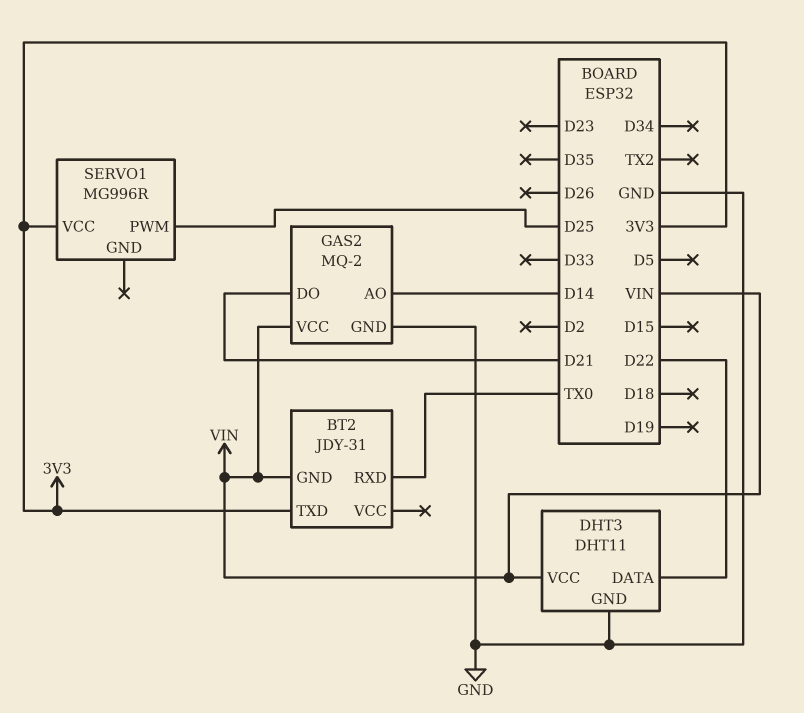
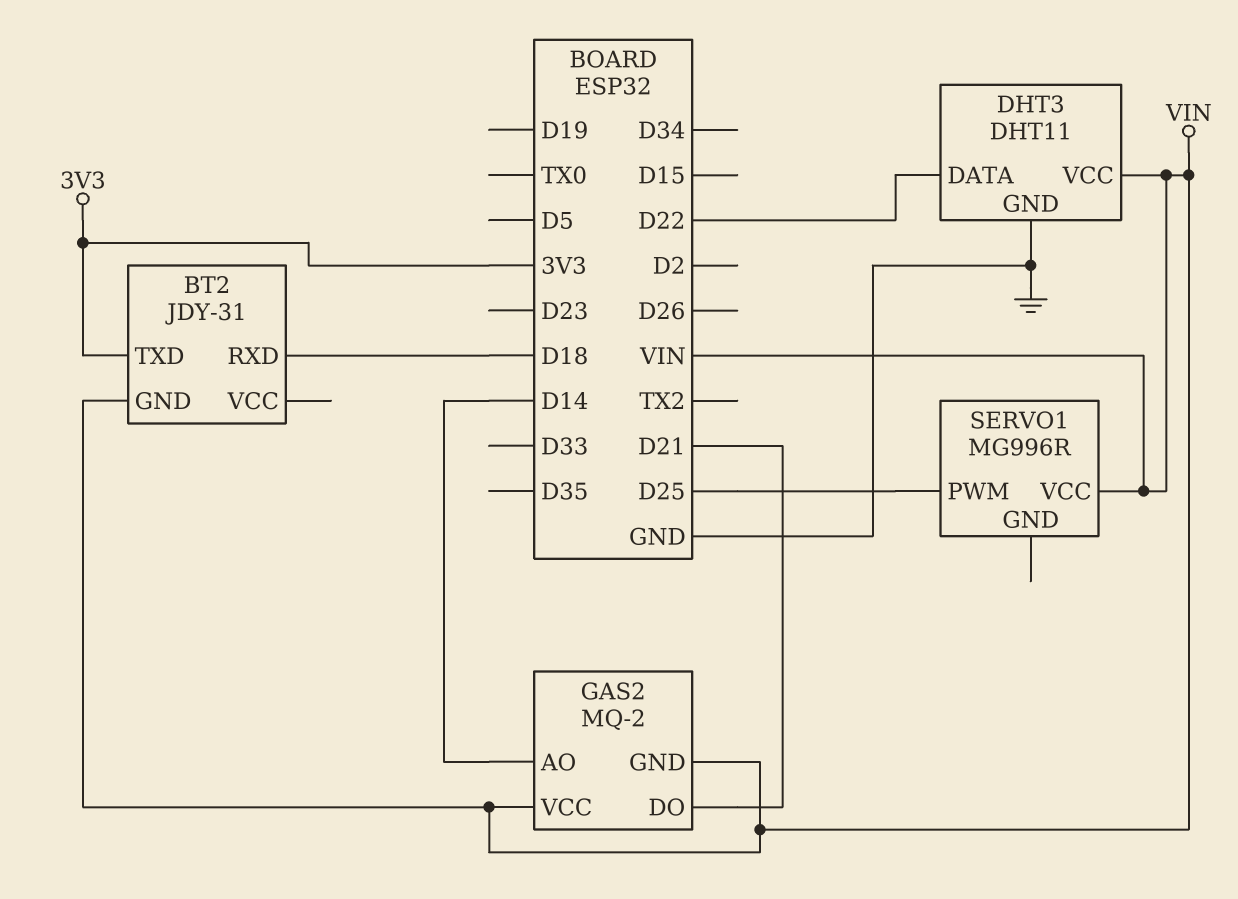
BT2 pin RXD: TX0 -> D18
GAS2 pin GND: GND -> VIN
SERVO1 pin VCC: 3V3 -> VIN

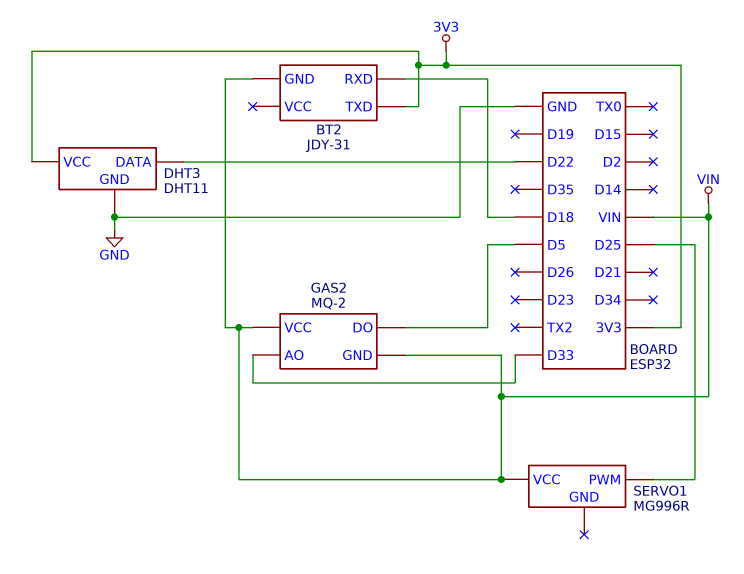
DHT3 pin VCC: VIN -> 3V3
GAS2 pin AO: D14 -> D33
GAS2 pin DO: D21 -> D5

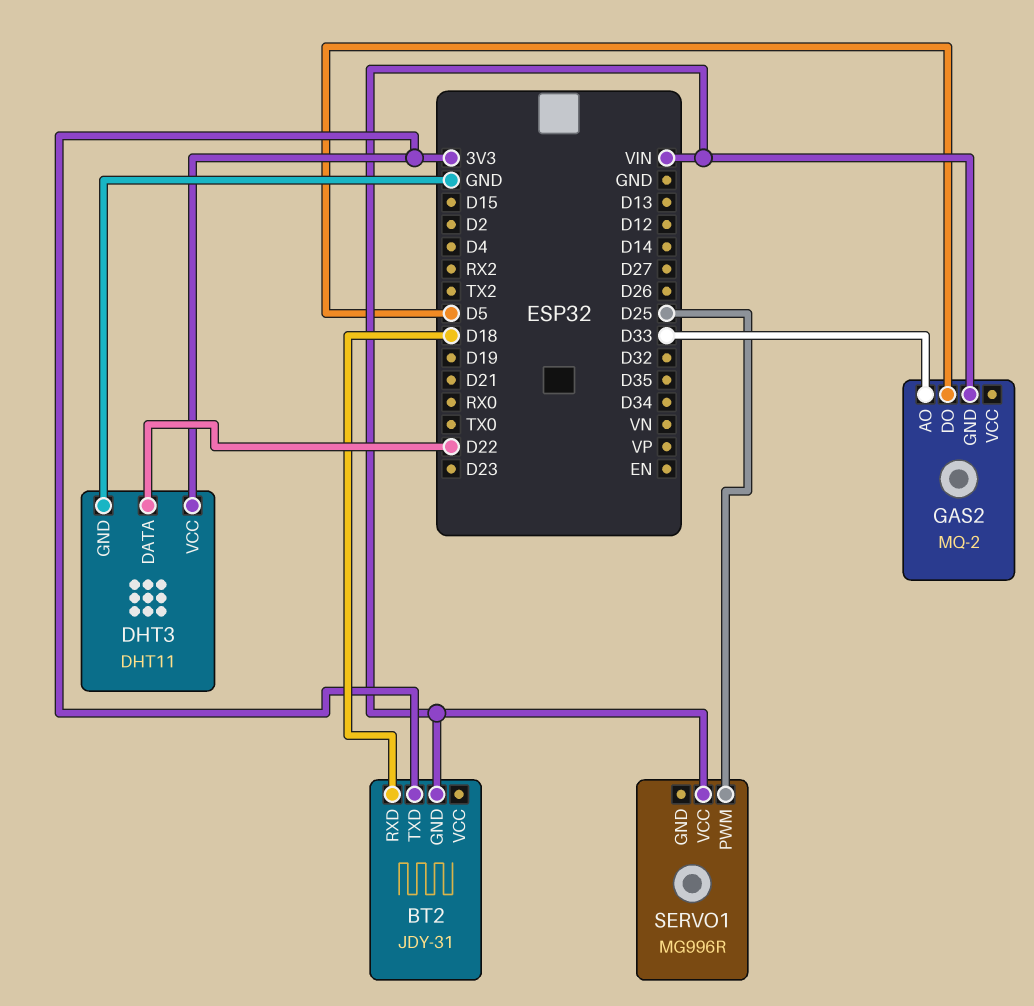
GAS2 pin VCC: VIN -> none

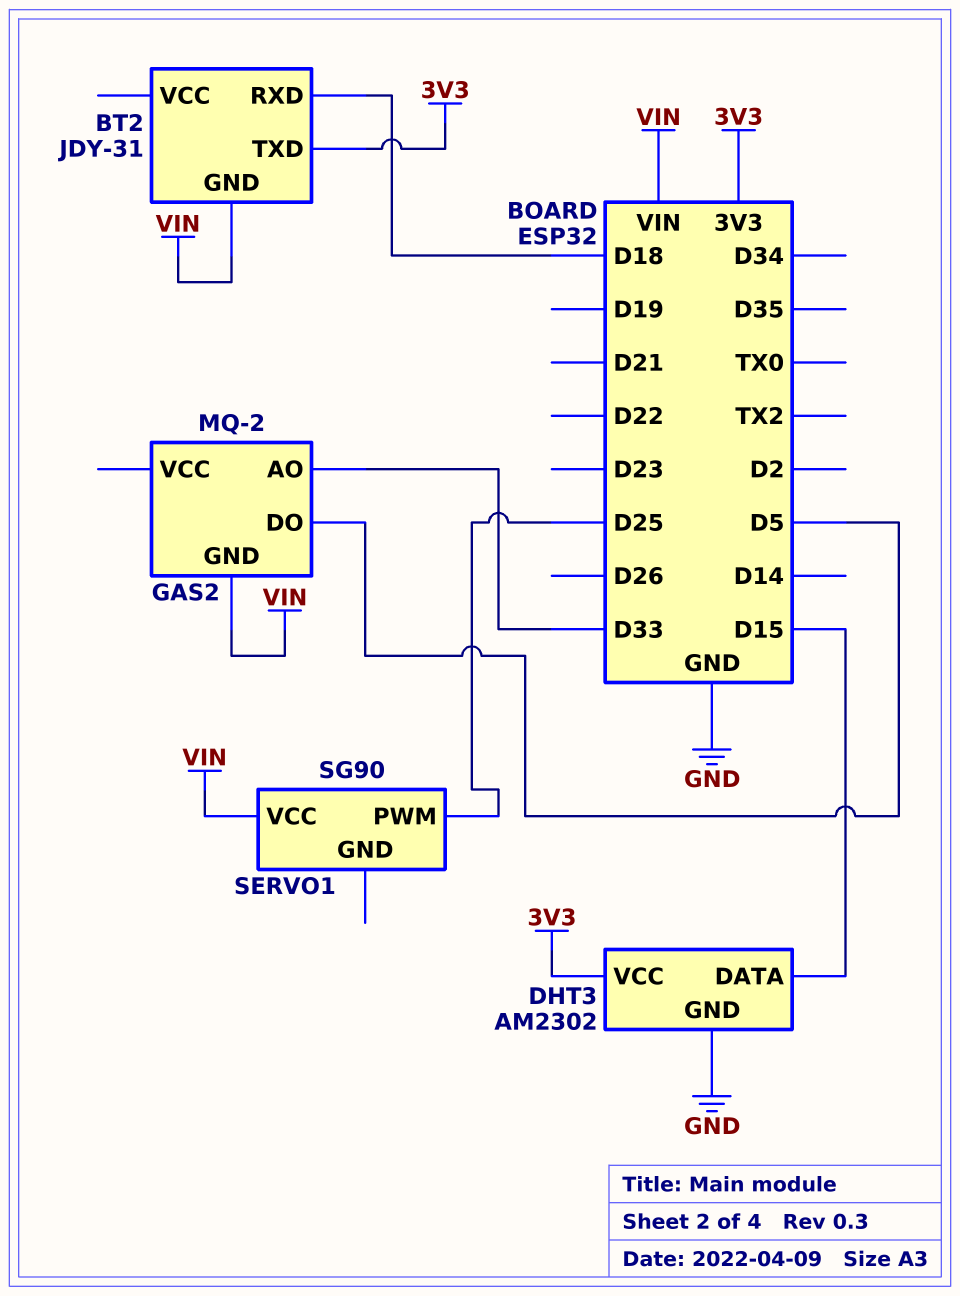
DHT3: DHT11 -> AM2302
DHT3 pin DATA: D22 -> D15
SERVO1: MG996R -> SG90

